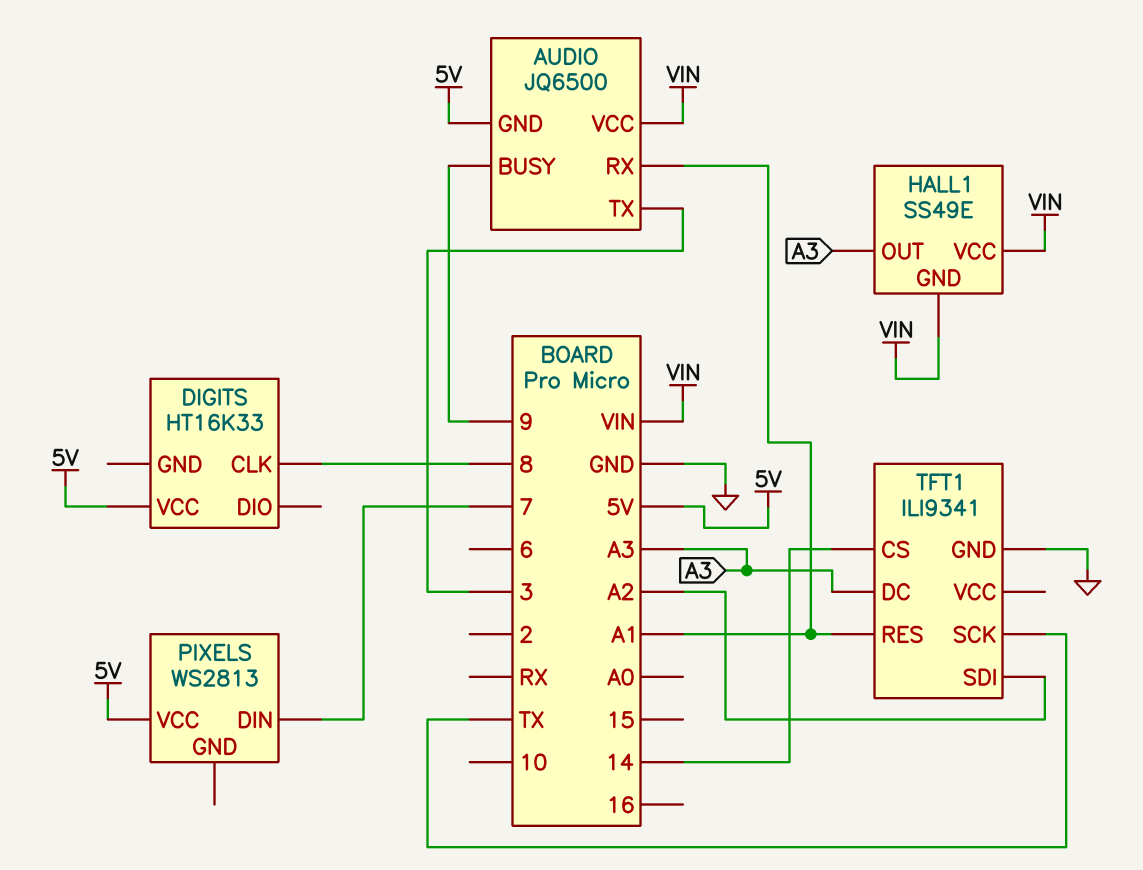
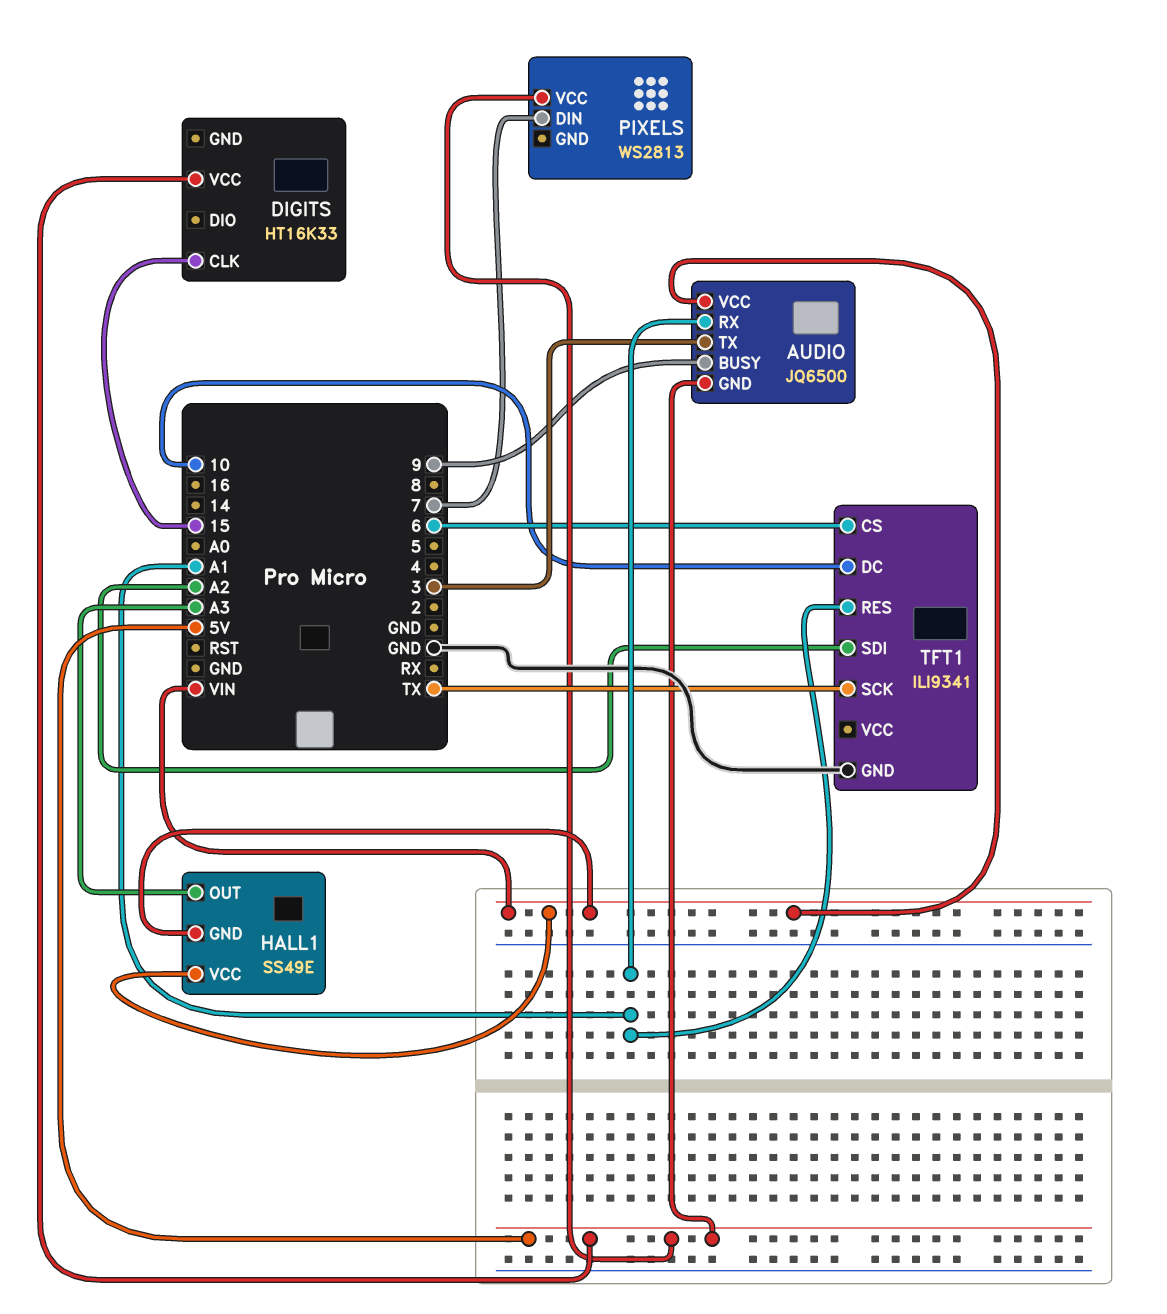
DIGITS pin CLK: 8 -> 15
TFT1 pin CS: 14 -> 6
TFT1 pin DC: A3 -> 10

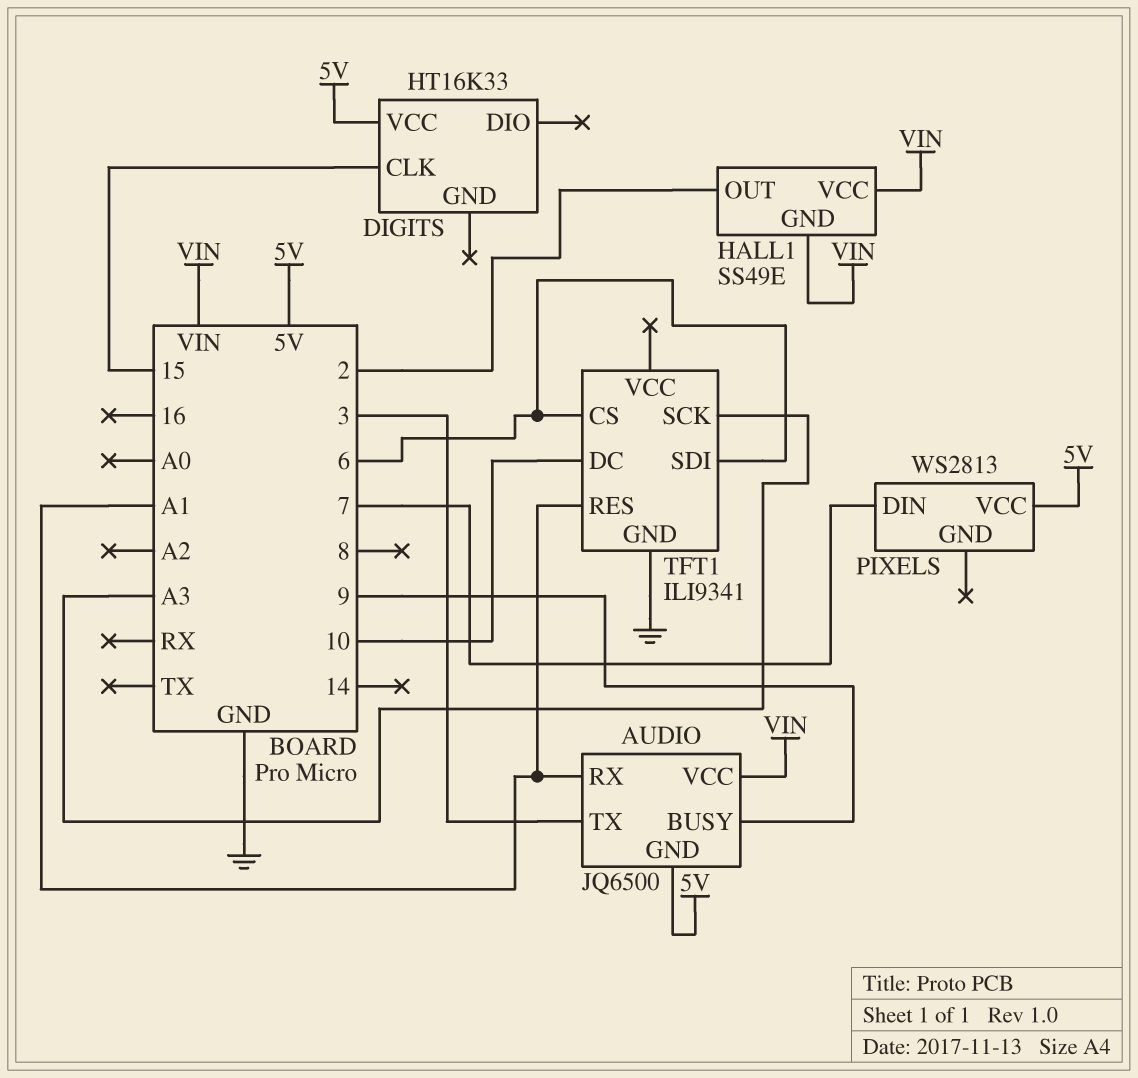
HALL1 pin OUT: A3 -> 2
TFT1 pin SCK: TX -> A3
TFT1 pin SDI: A2 -> 6

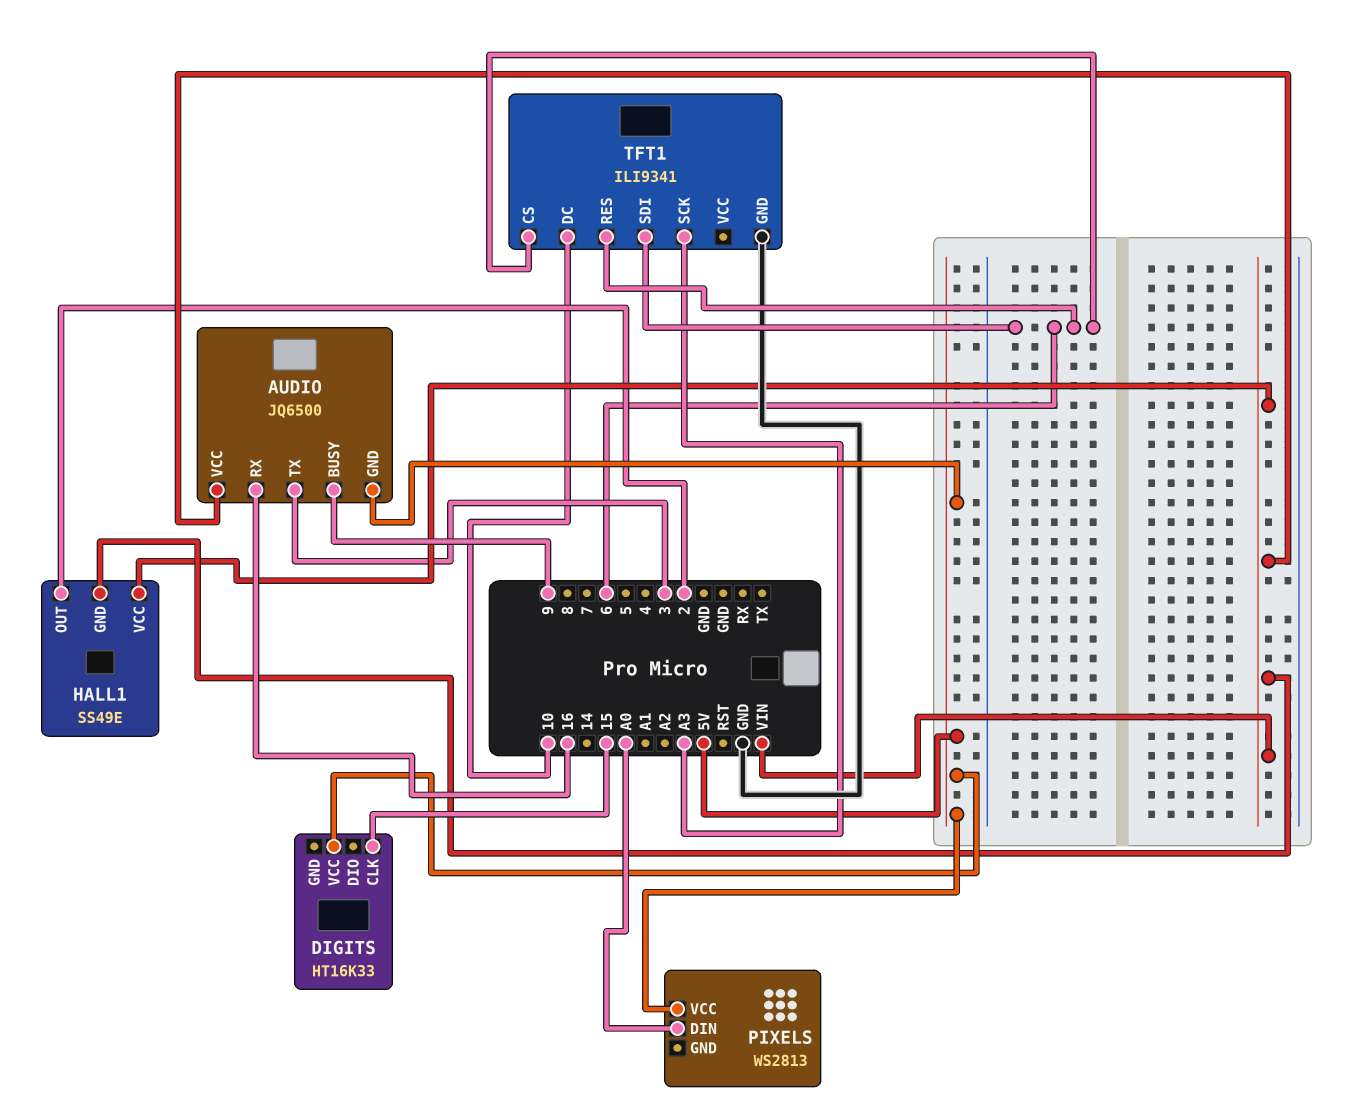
AUDIO pin RX: A1 -> 16
PIXELS pin DIN: 7 -> A0
TFT1 pin RES: A1 -> 6

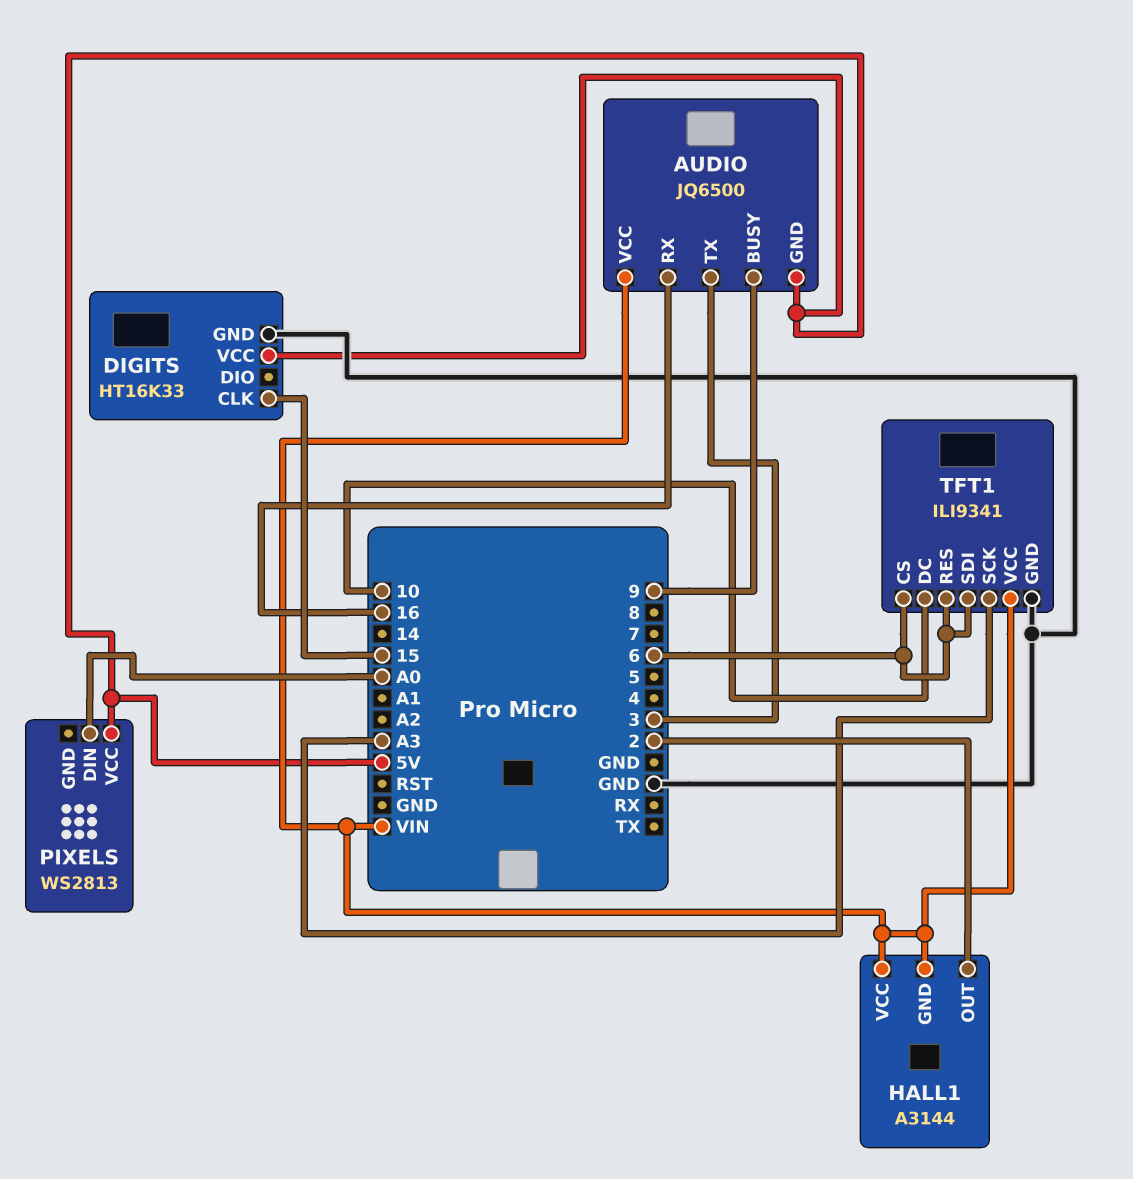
DIGITS pin GND: none -> GND
HALL1: SS49E -> A3144
TFT1 pin VCC: none -> VIN

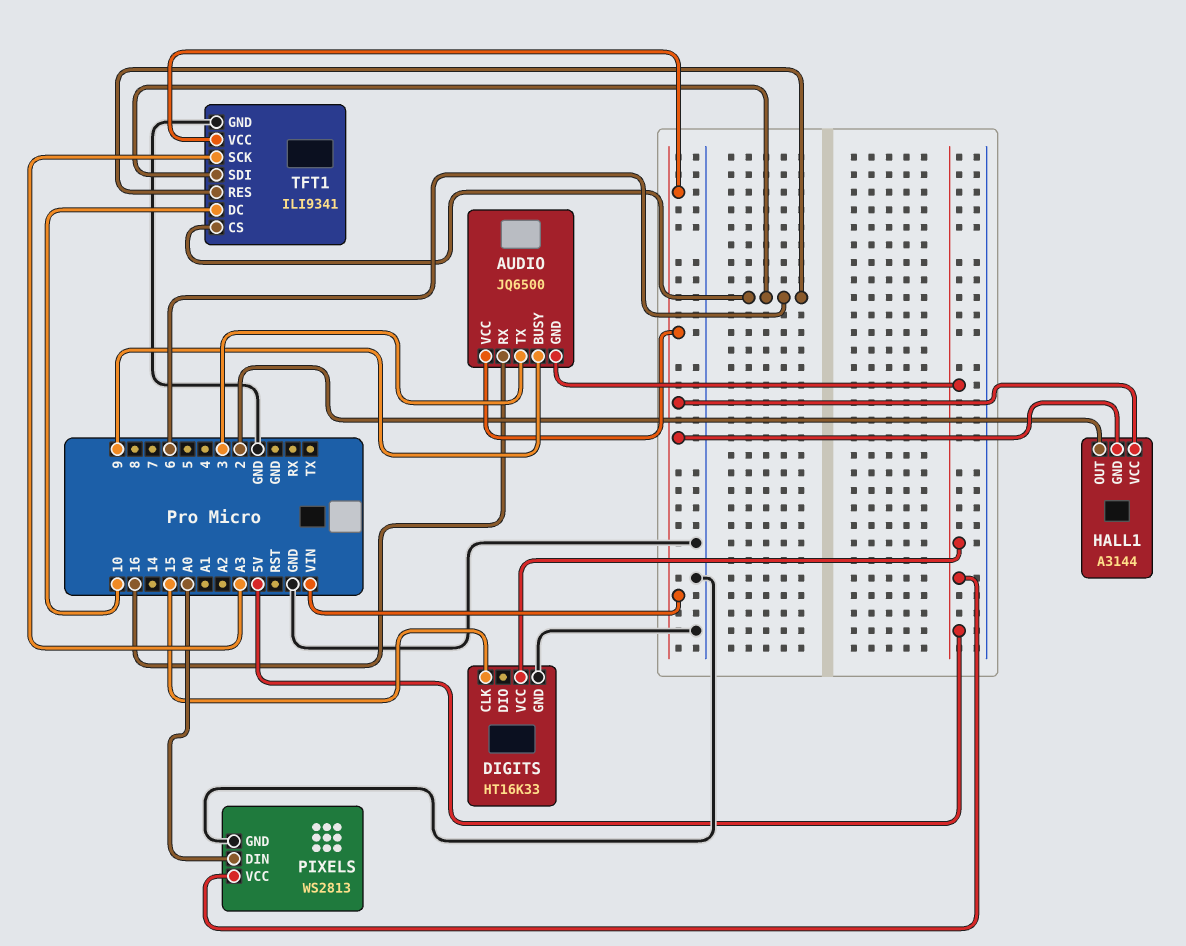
PIXELS pin GND: none -> GND

